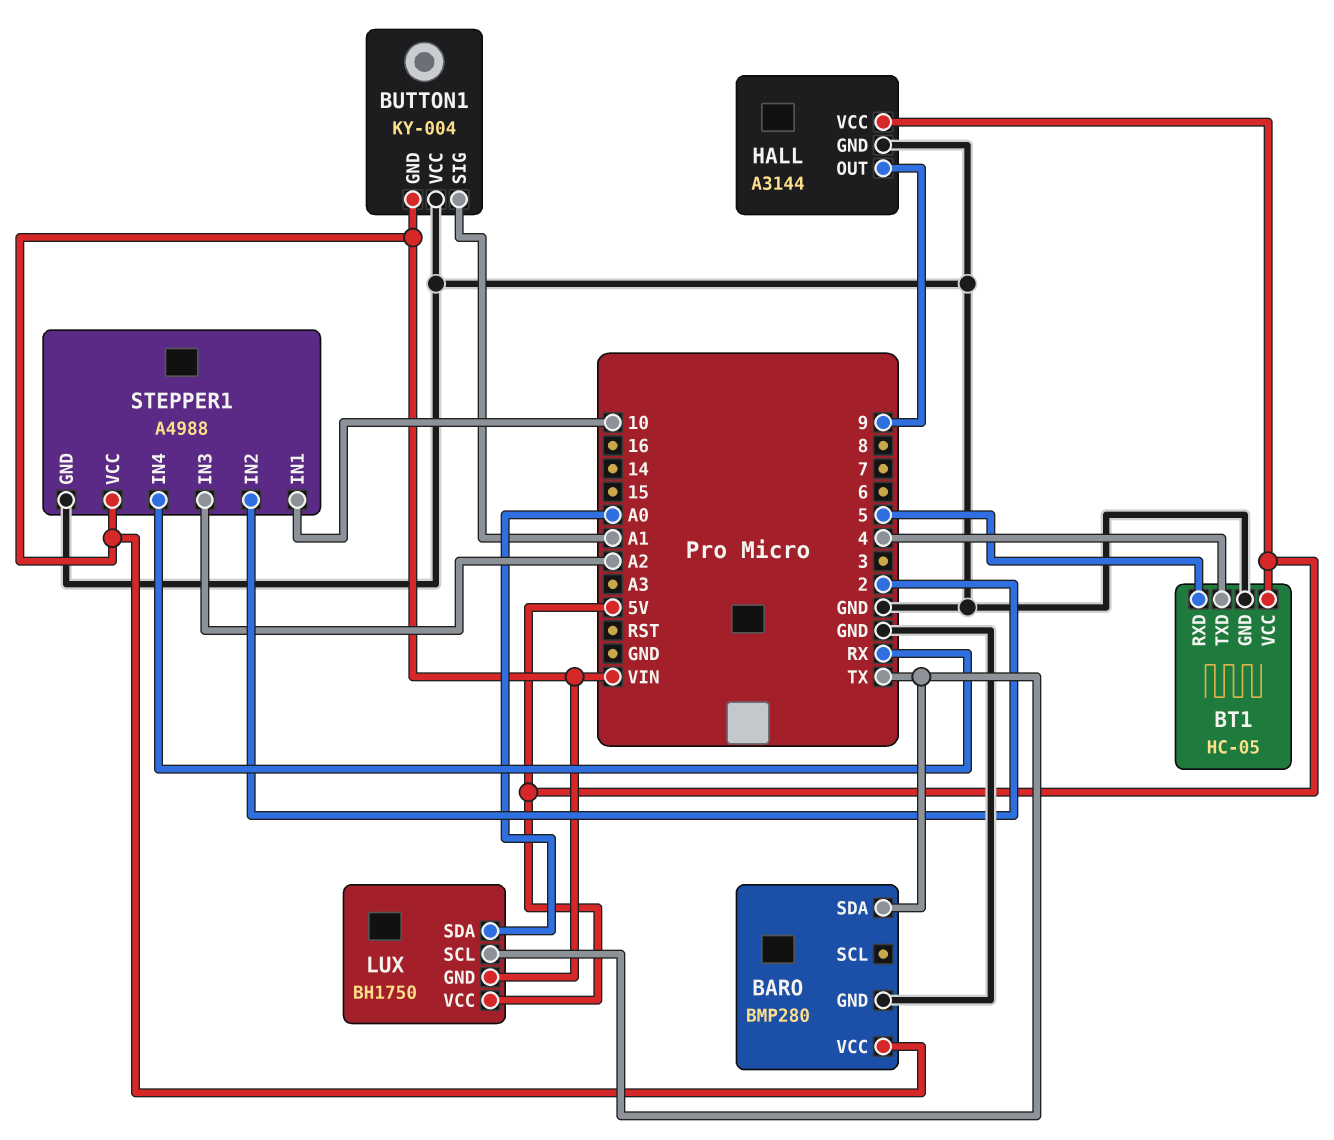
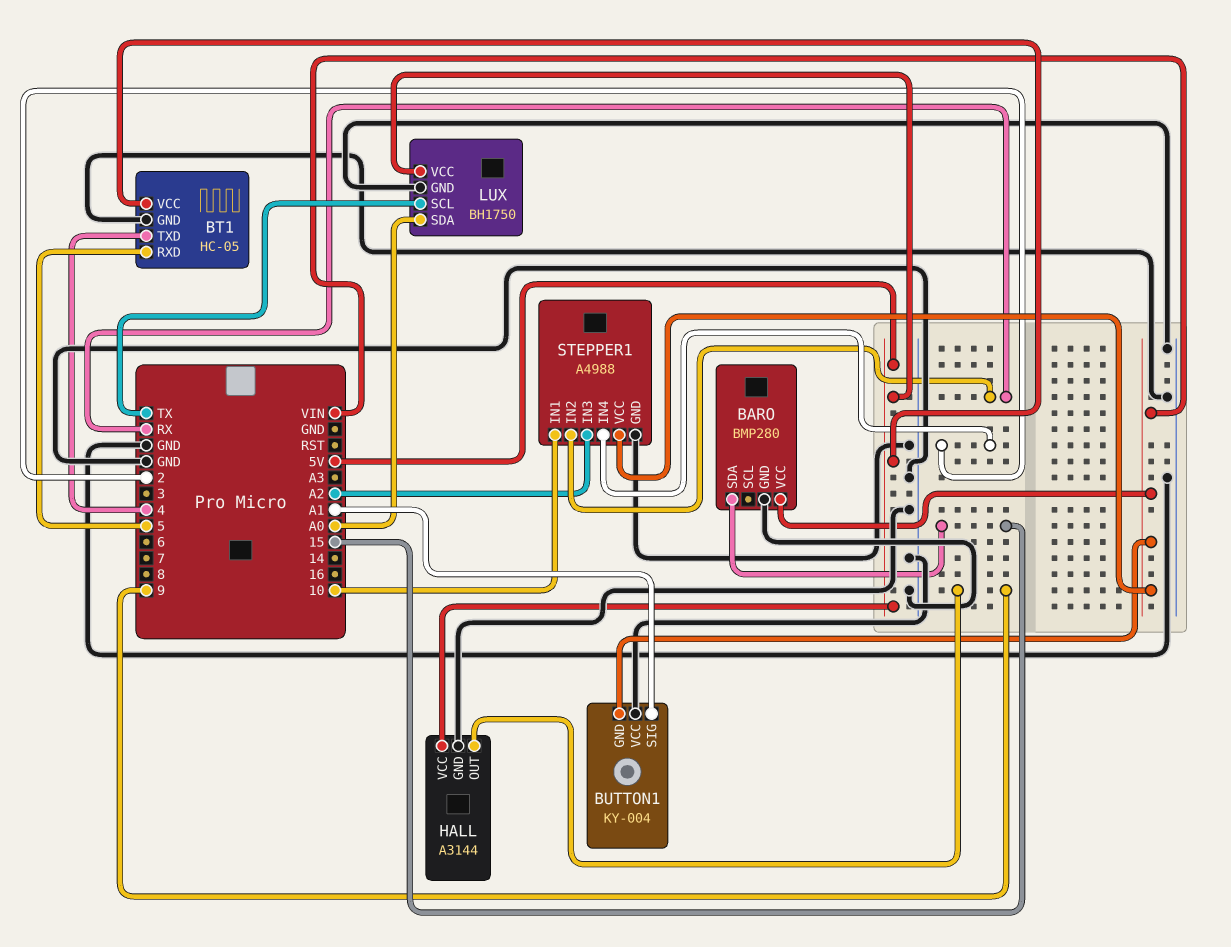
BARO pin SDA: TX -> 15
LUX pin GND: VIN -> GND
STEPPER1 pin IN2: 2 -> RX
STEPPER1 pin IN4: RX -> 2

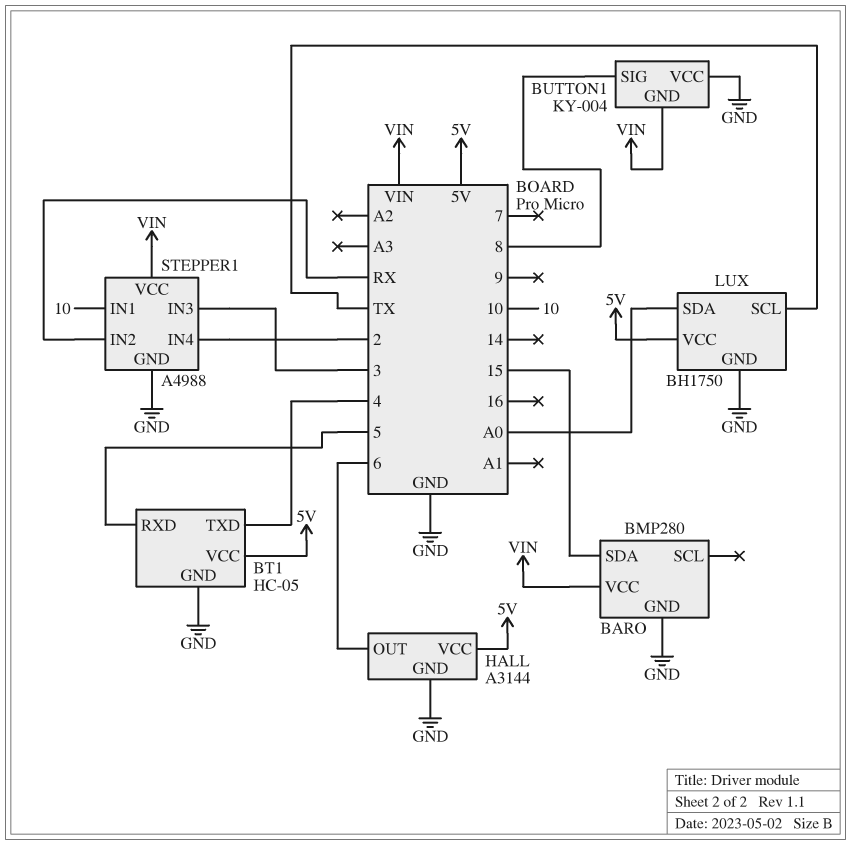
BUTTON1 pin SIG: A1 -> 8
HALL pin OUT: 9 -> 6
STEPPER1 pin IN3: A2 -> 3

